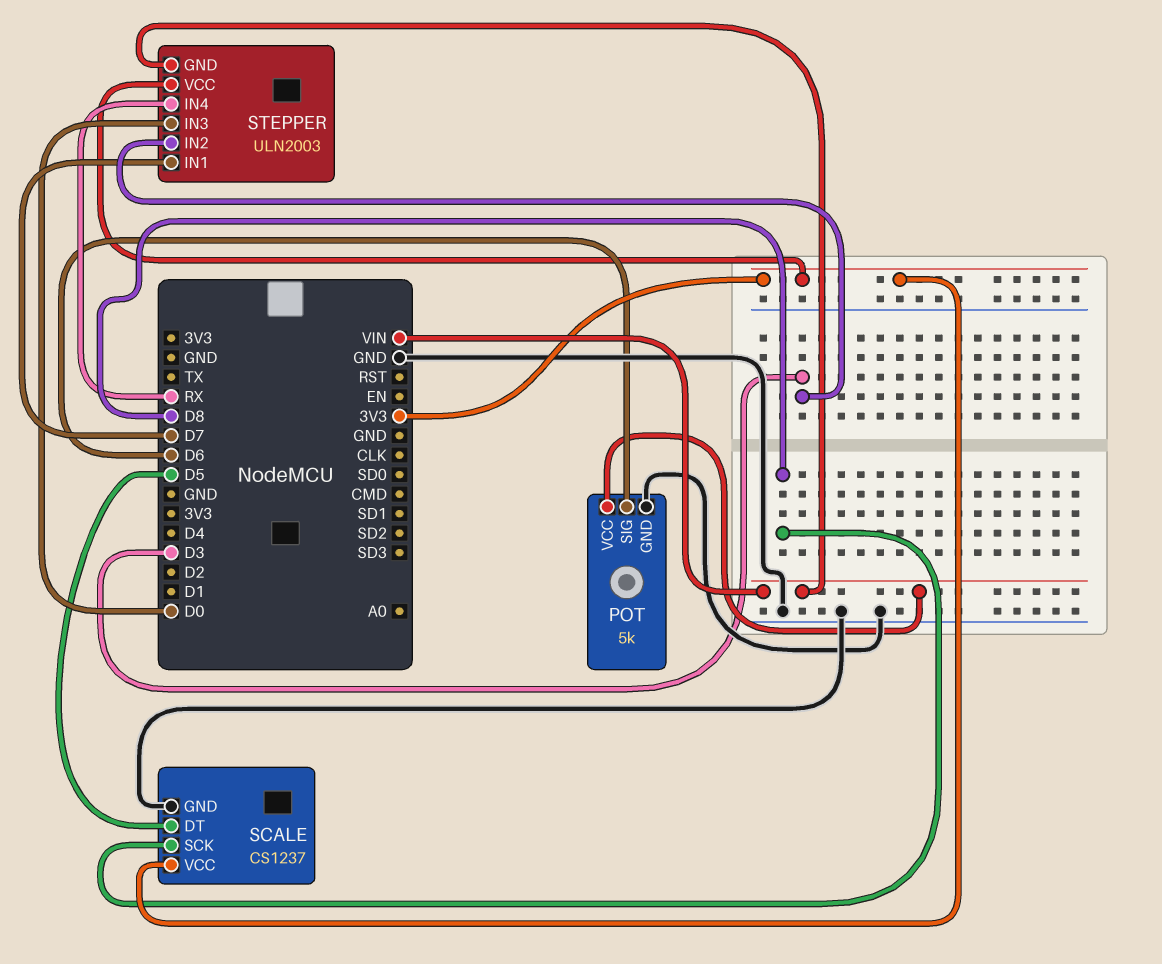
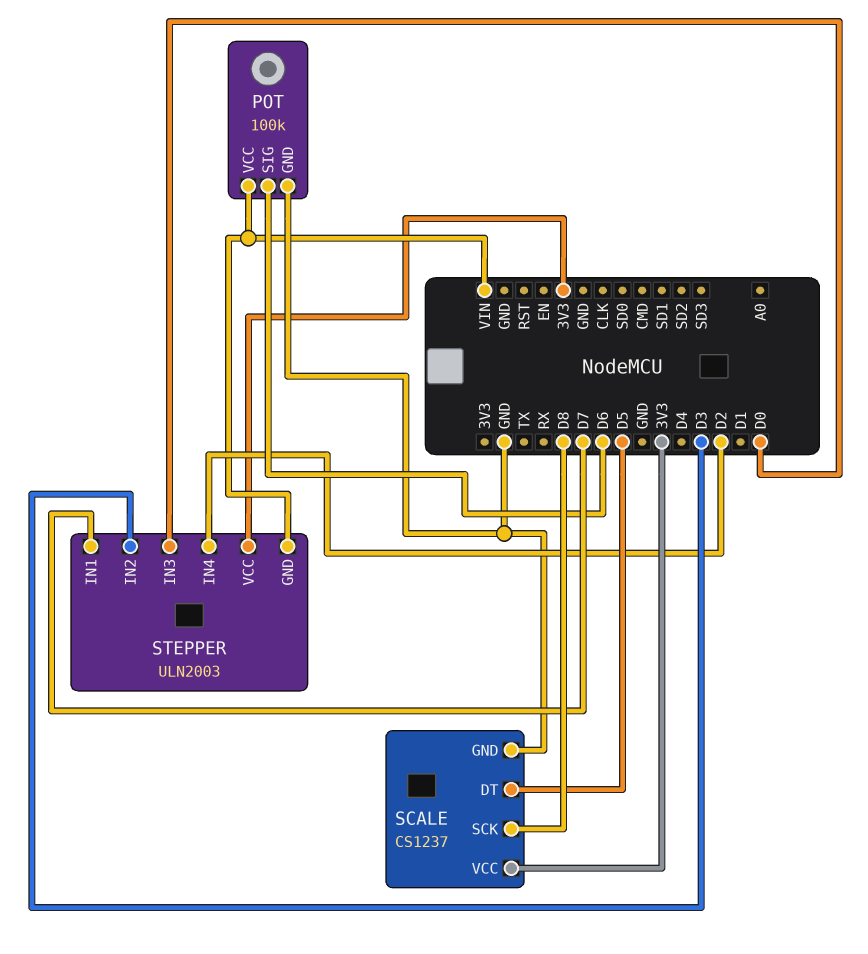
POT: 5k -> 100k
STEPPER pin IN4: RX -> D2

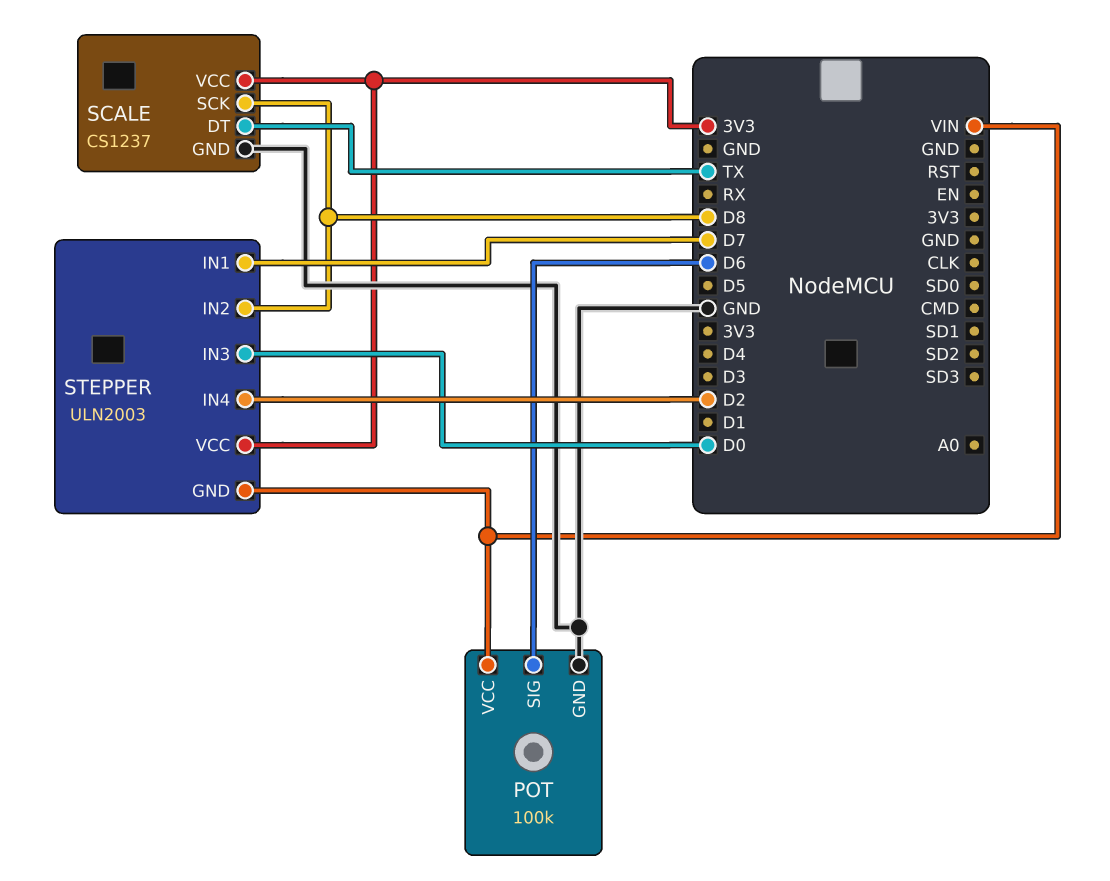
SCALE pin DT: D5 -> TX
STEPPER pin IN2: D3 -> D8

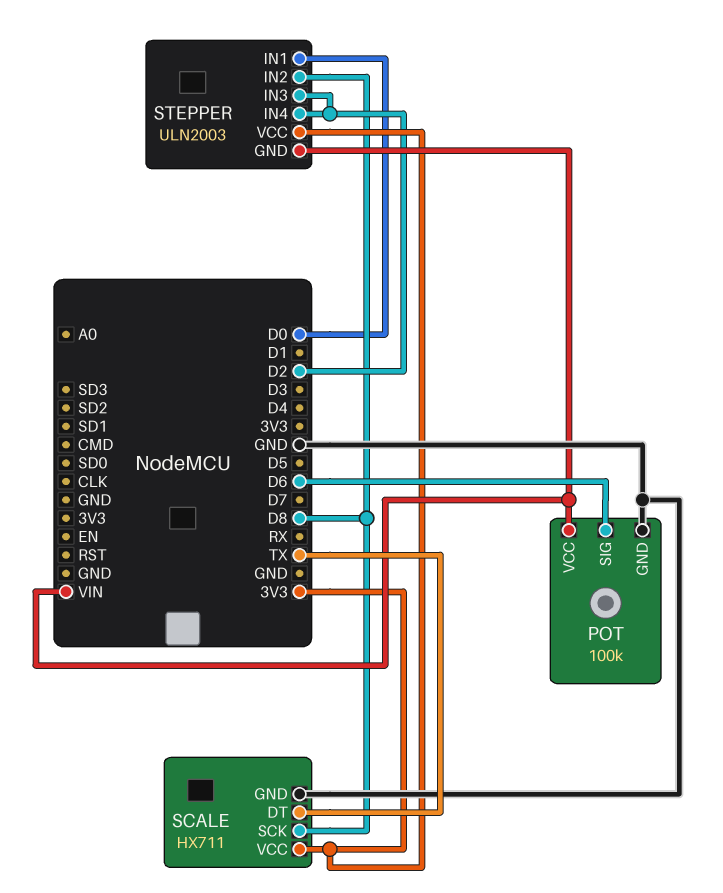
SCALE: CS1237 -> HX711
STEPPER pin IN1: D7 -> D0
STEPPER pin IN3: D0 -> D2

